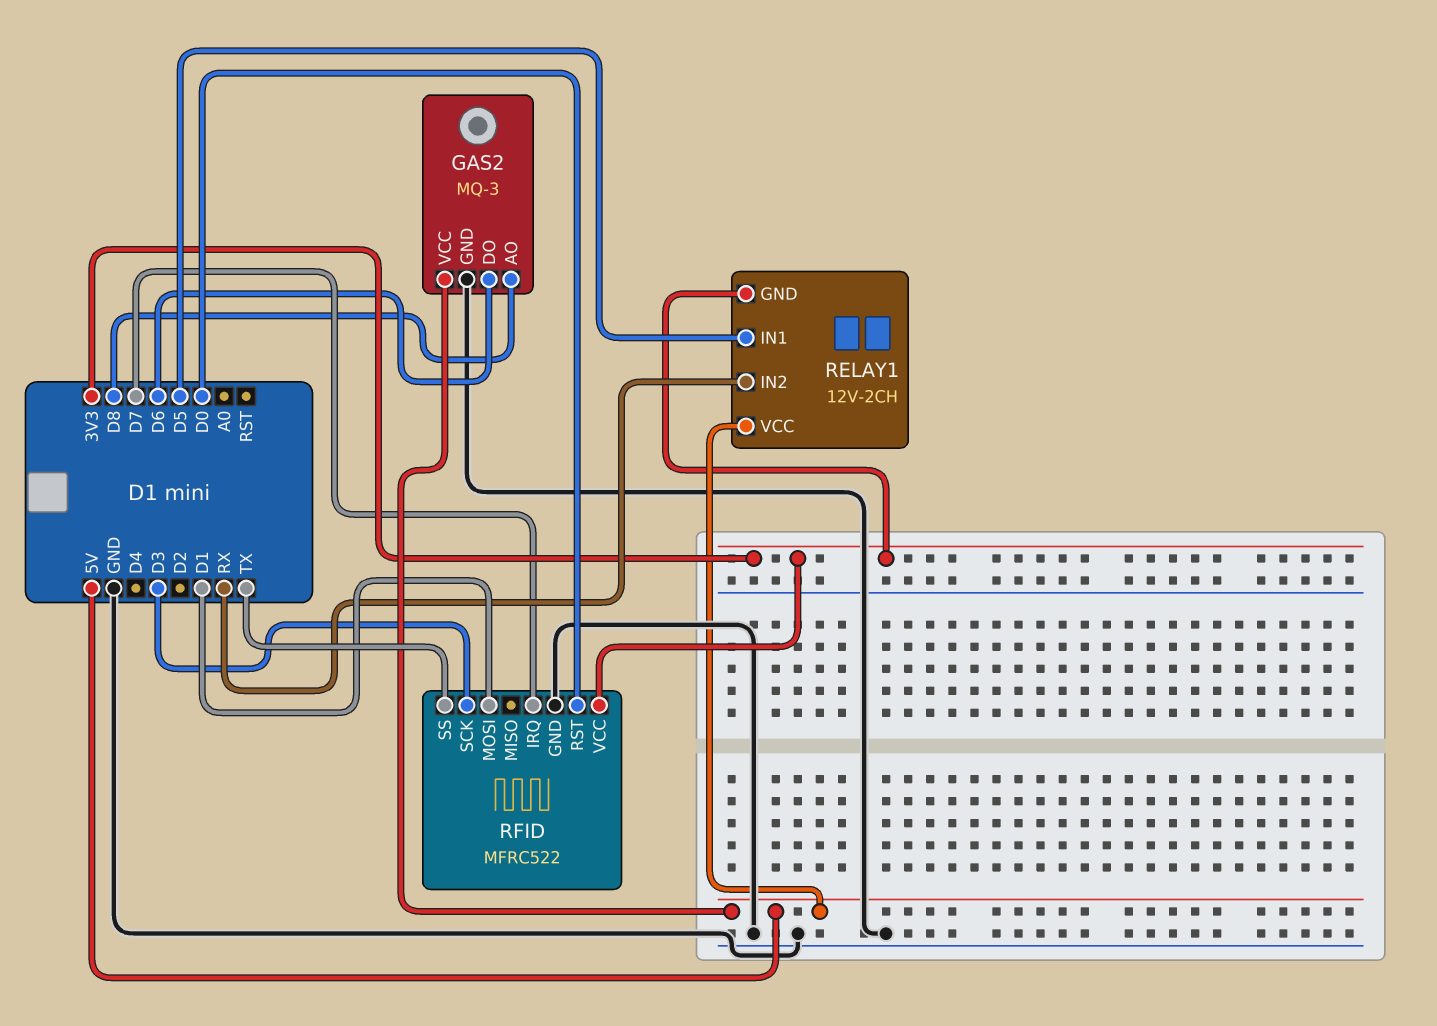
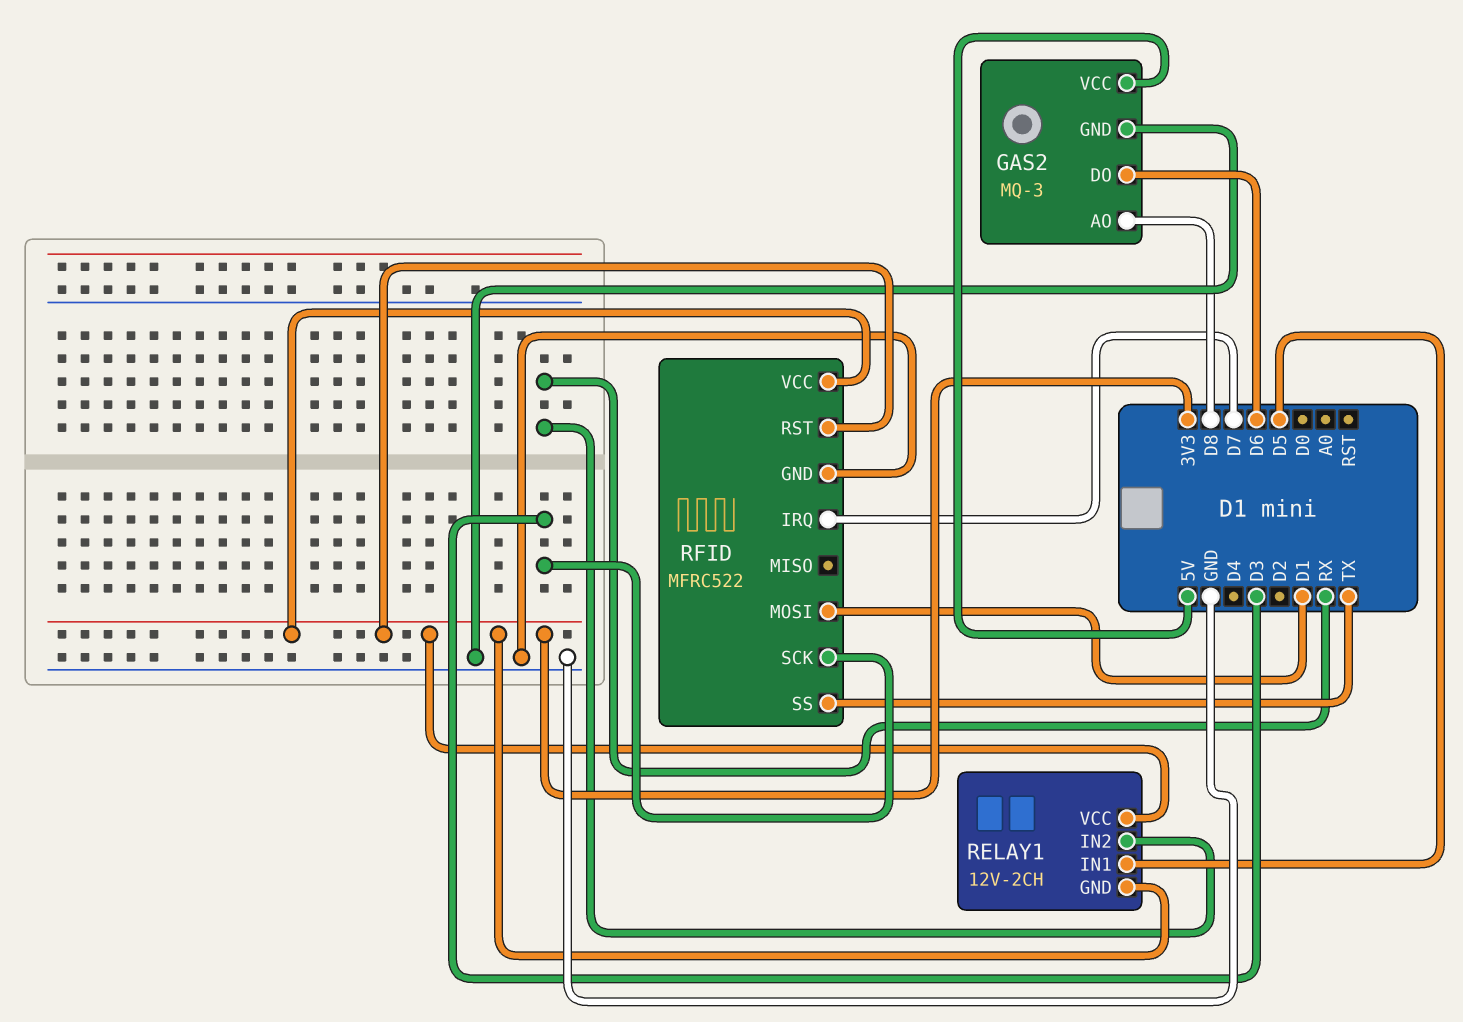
RELAY1 pin VCC: 5V -> 3V3
RFID pin RST: D0 -> 3V3

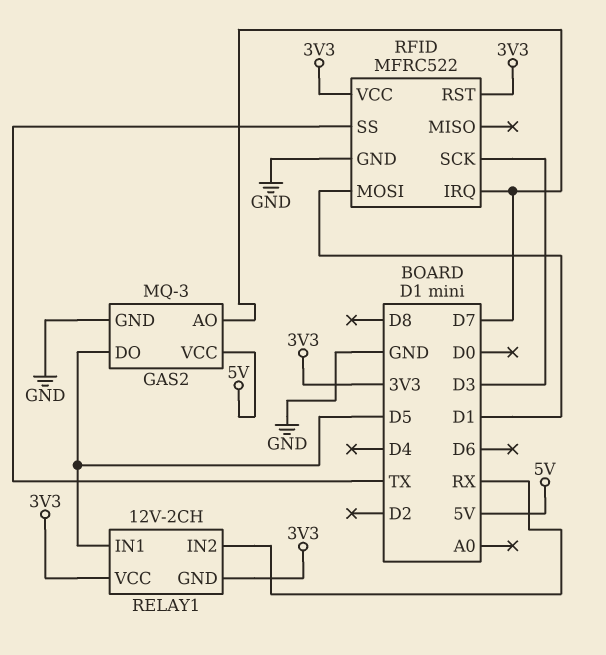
GAS2 pin AO: D8 -> D7
GAS2 pin DO: D6 -> D5

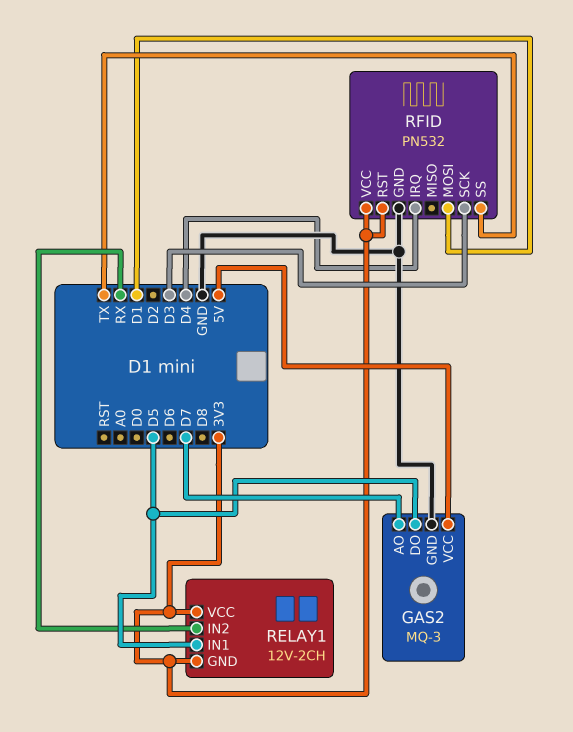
RFID: MFRC522 -> PN532
RFID pin IRQ: D7 -> D4

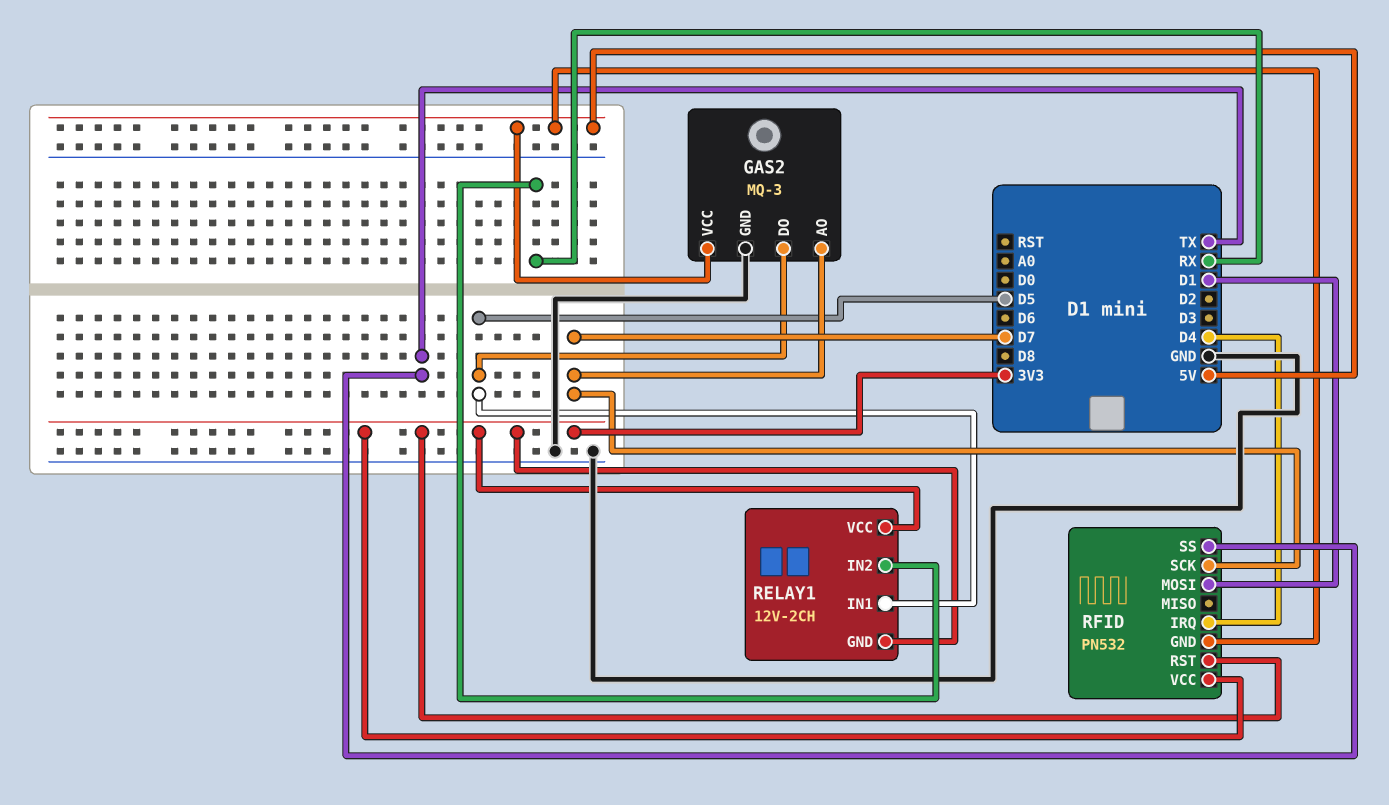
RFID pin GND: GND -> 5V
RFID pin SCK: D3 -> D7

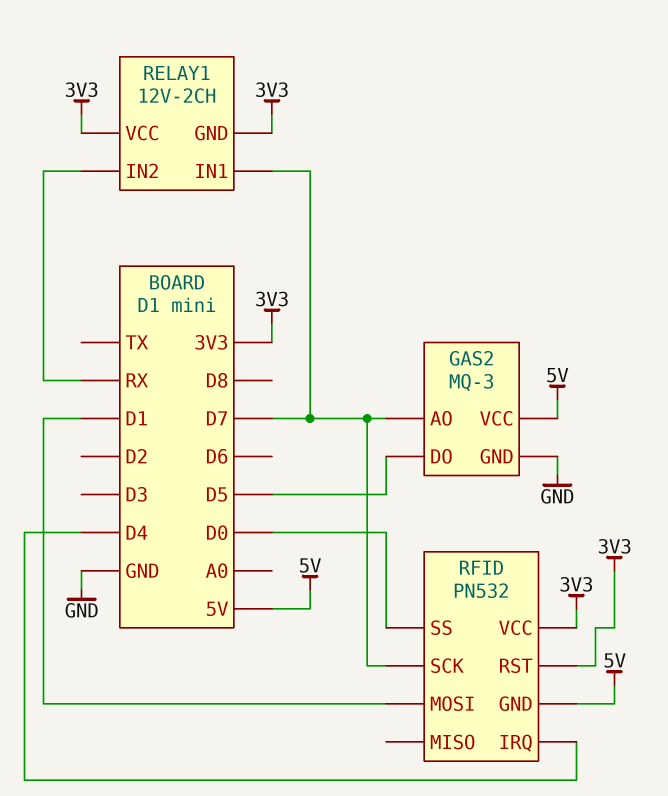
RELAY1 pin IN1: D5 -> D7
RFID pin SS: TX -> D0

